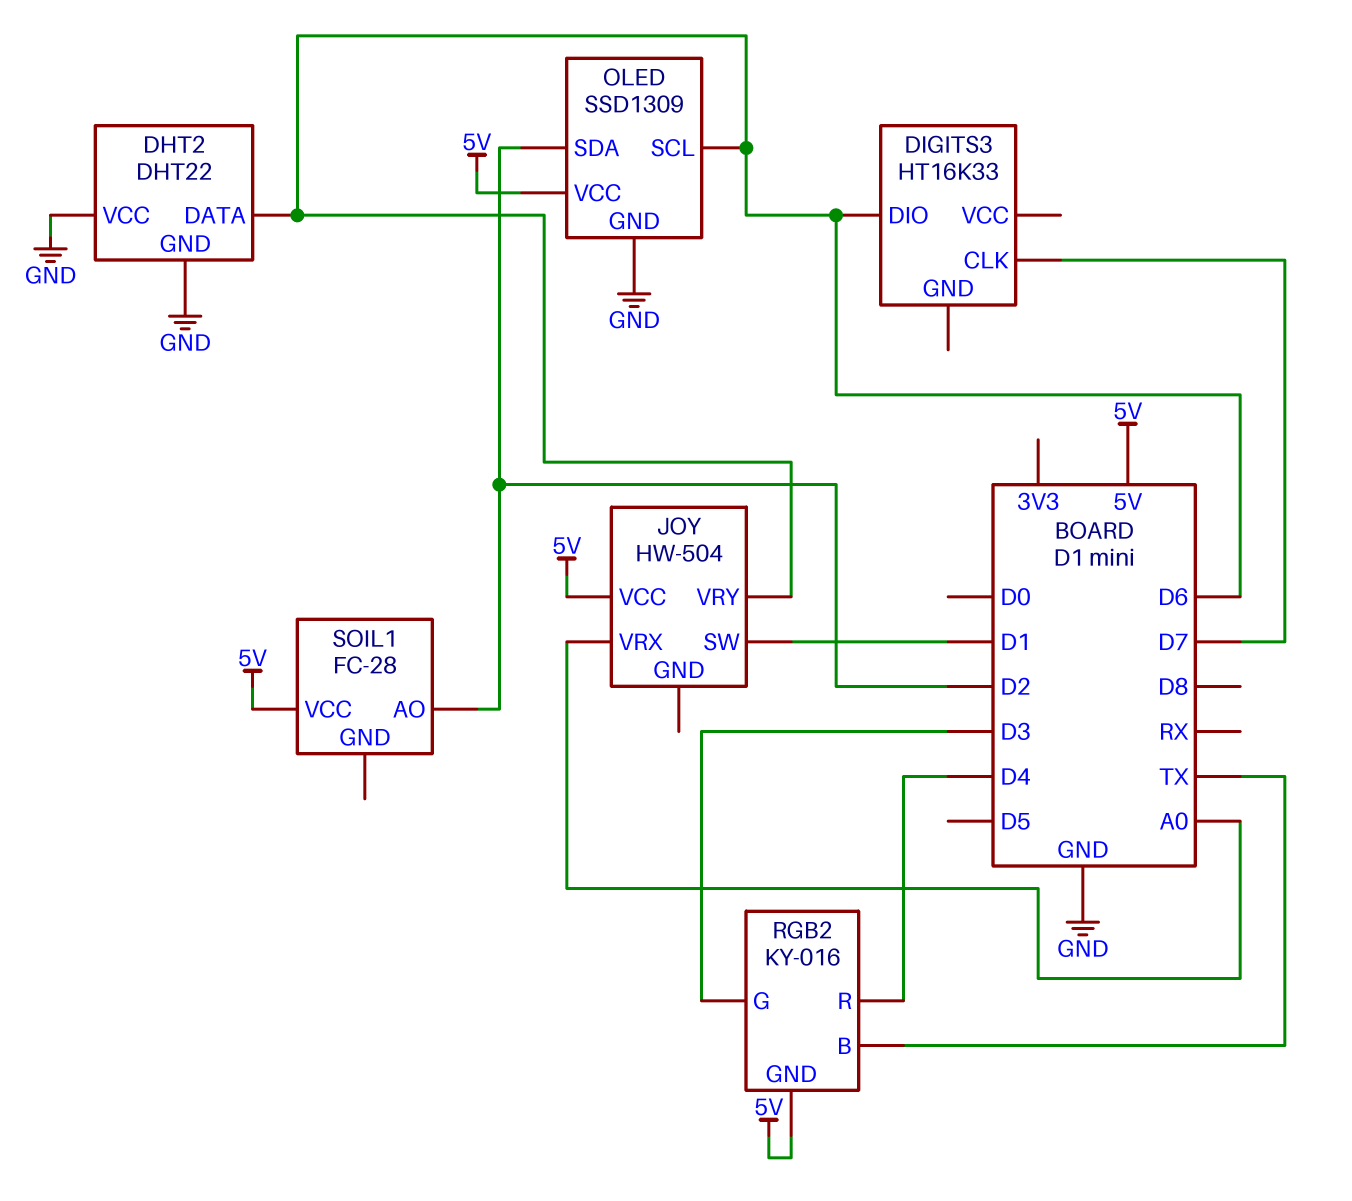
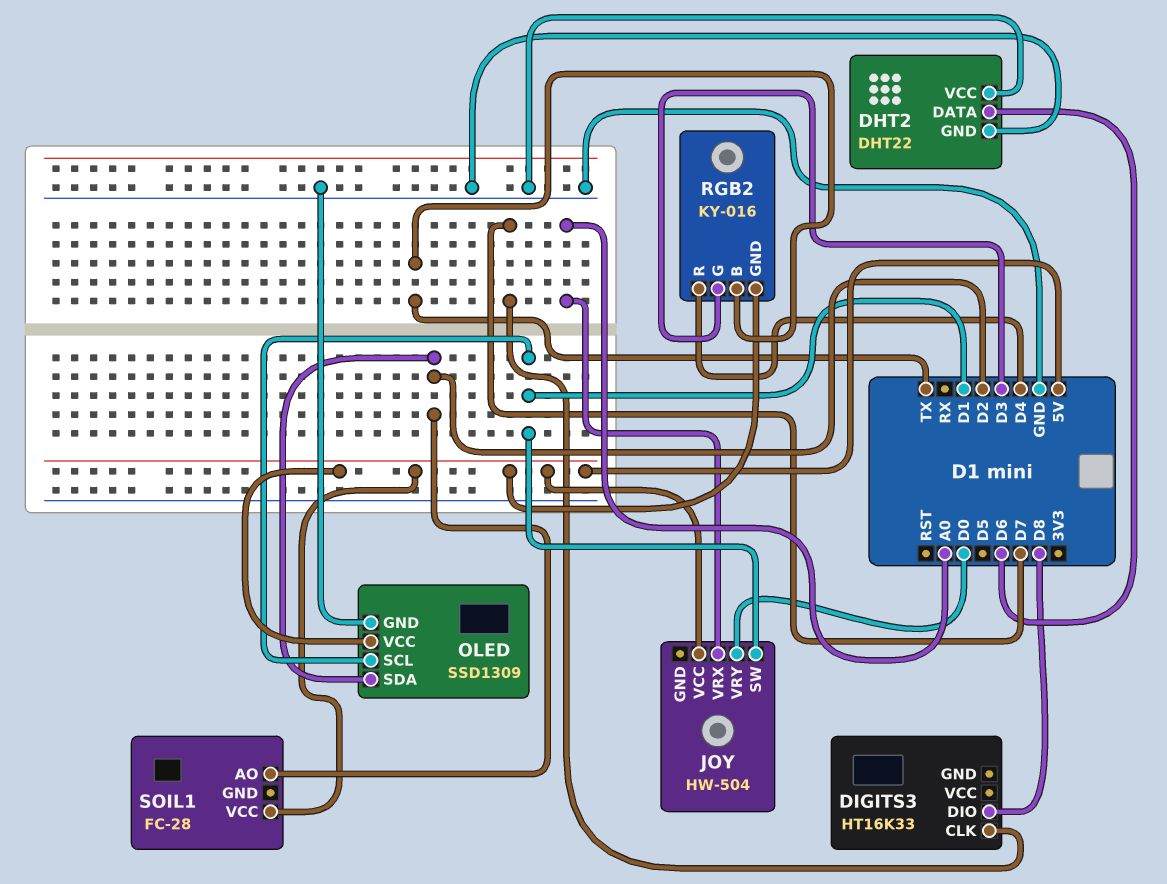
DIGITS3 pin DIO: D6 -> D8
JOY pin VRY: D6 -> D0
OLED pin SCL: D6 -> D1

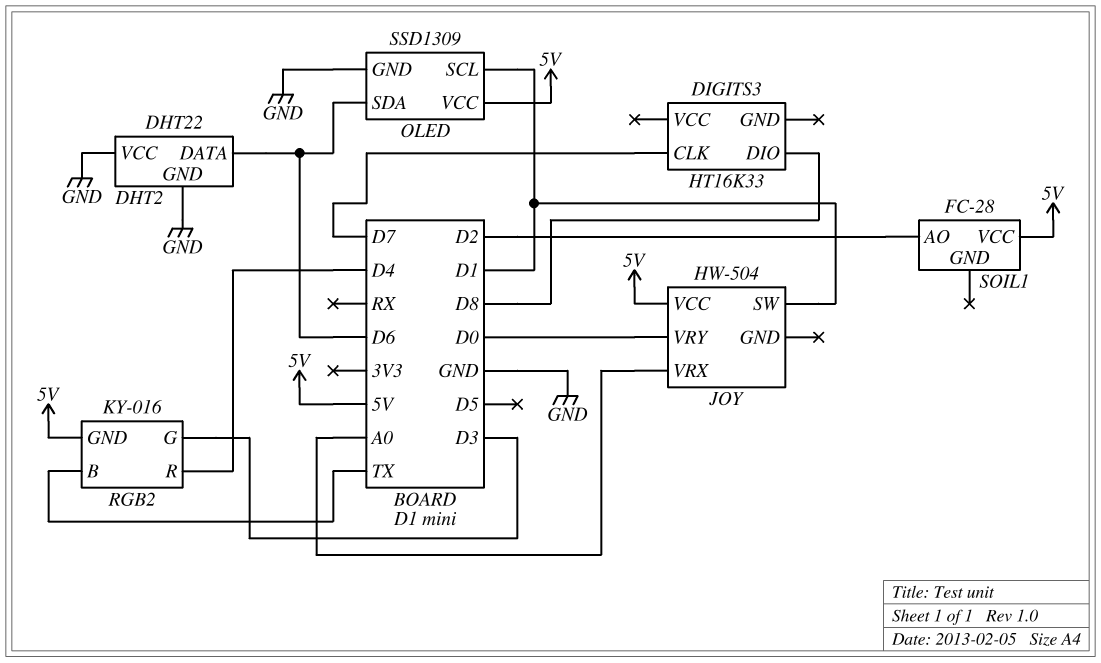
OLED pin SDA: D2 -> D6

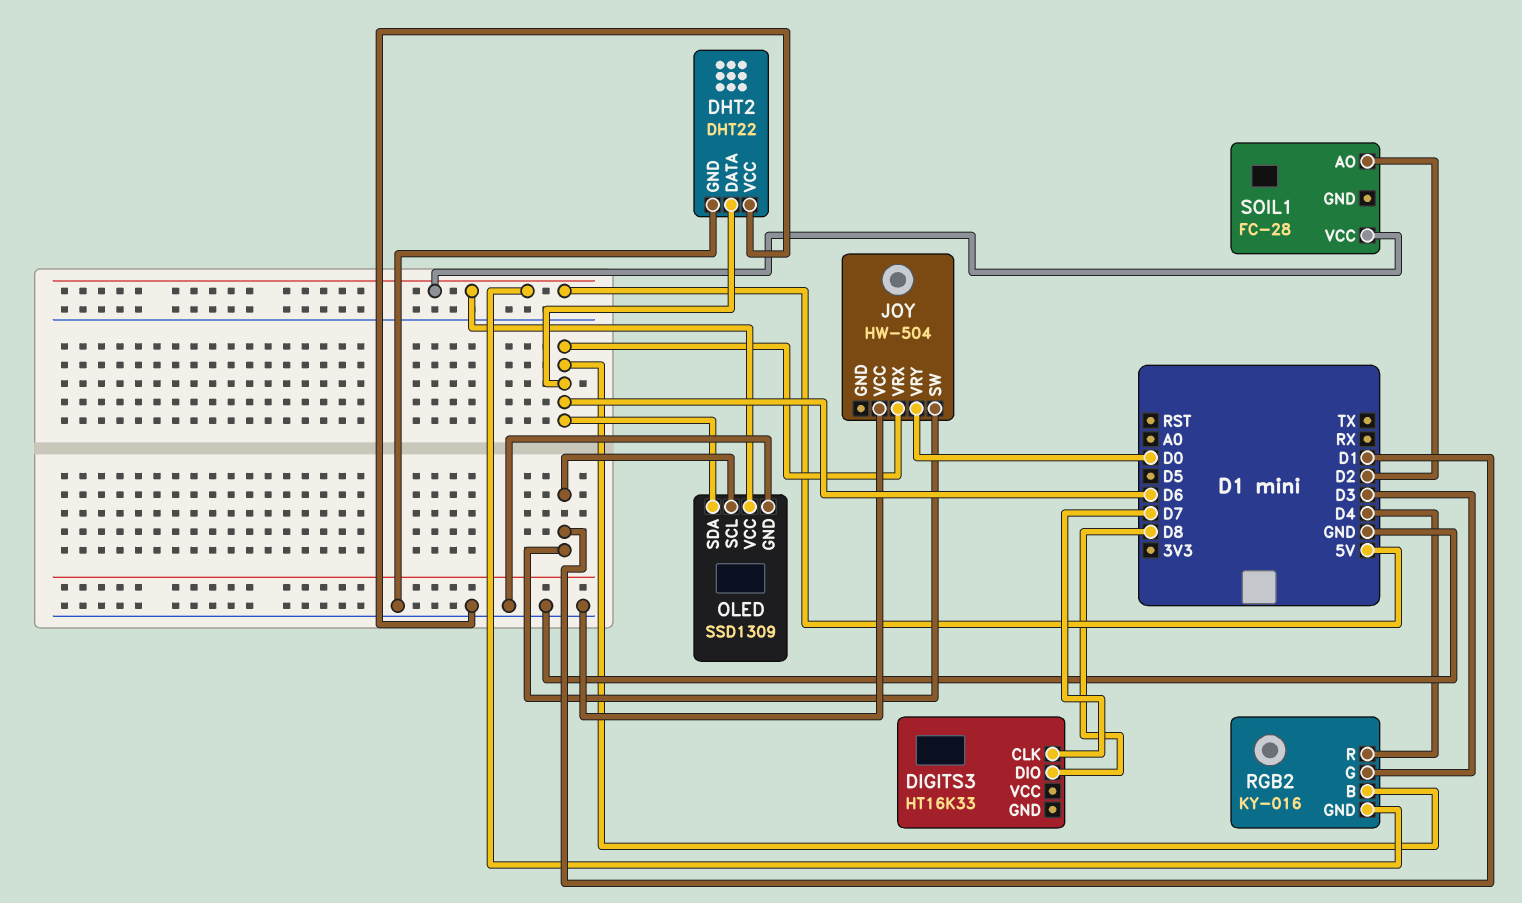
JOY pin VCC: 5V -> GND
JOY pin VRX: A0 -> D6
RGB2 pin B: TX -> D6

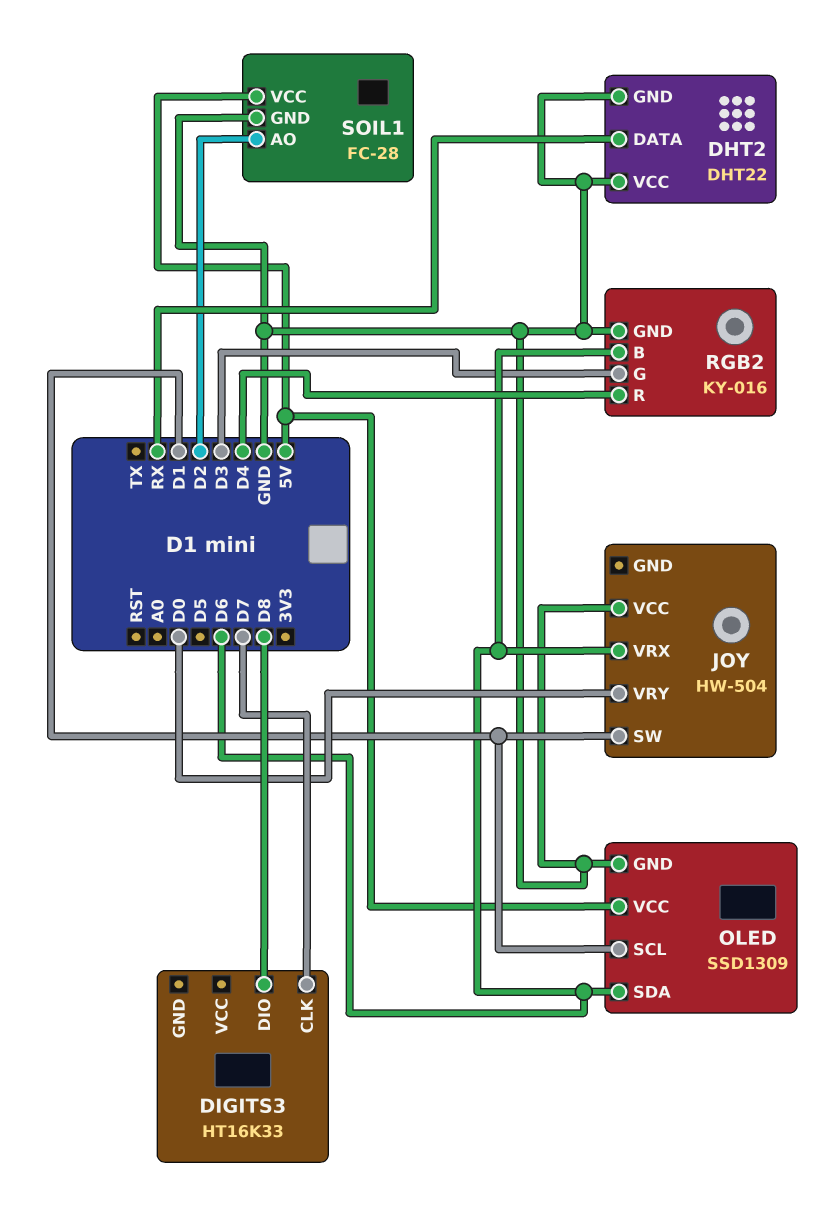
DHT2 pin DATA: D6 -> RX
RGB2 pin GND: 5V -> GND
SOIL1 pin GND: none -> GND

